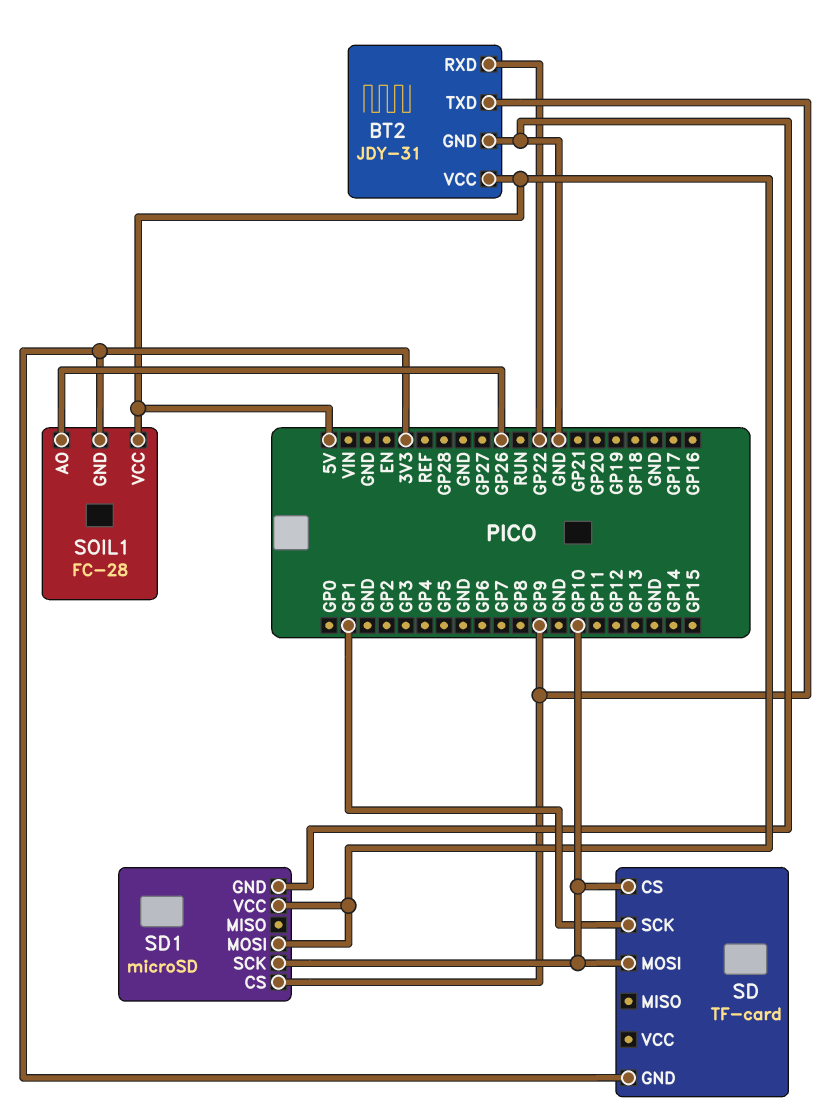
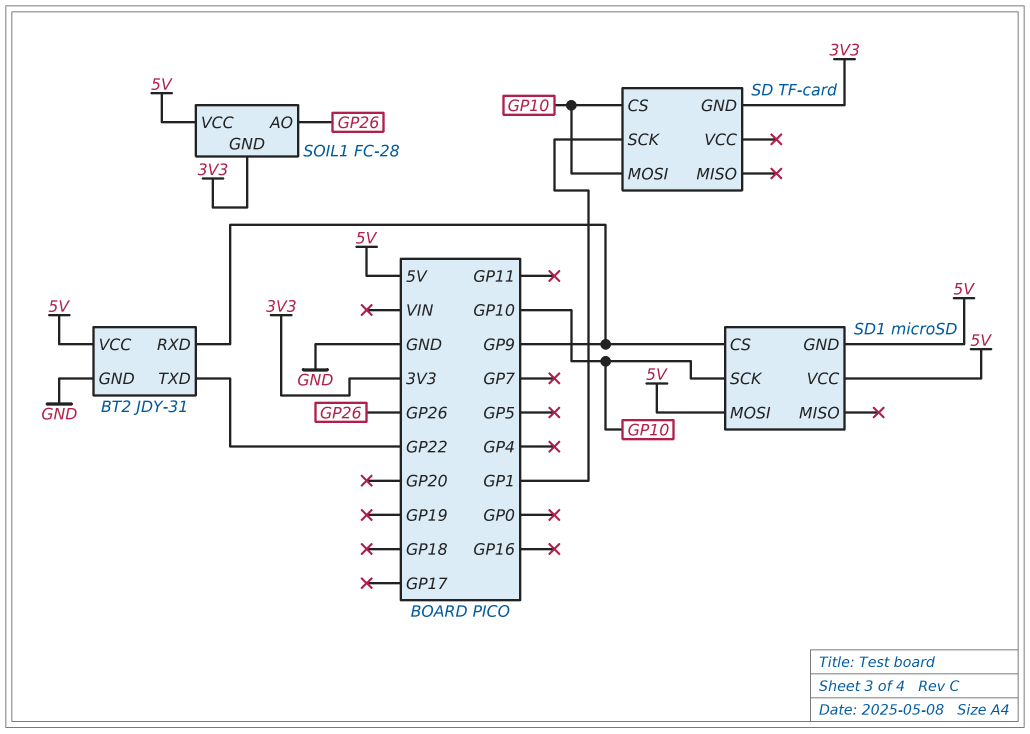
BT2 pin RXD: GP22 -> GP9
BT2 pin TXD: GP9 -> GP22
SD1 pin GND: GND -> 5V

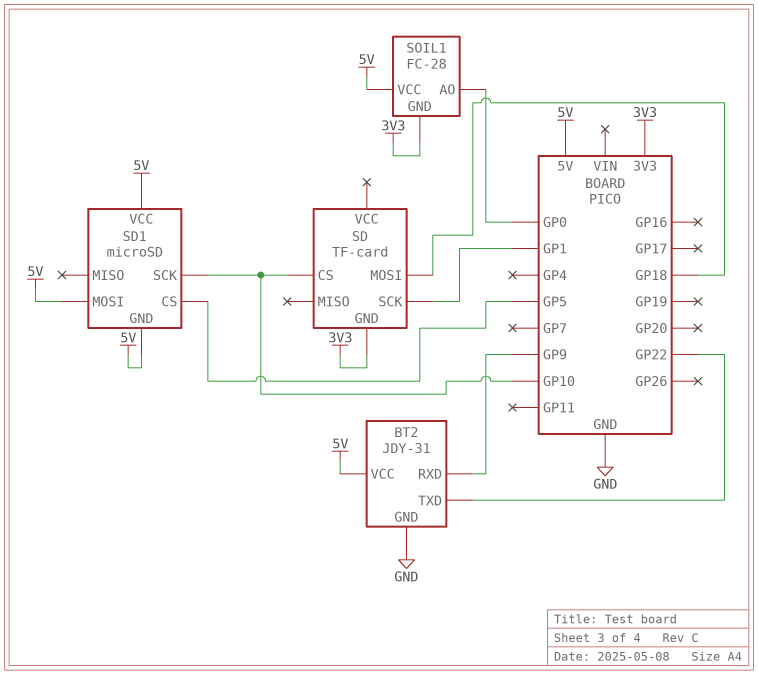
SD pin MOSI: GP10 -> GP18
SD1 pin CS: GP9 -> GP5
SOIL1 pin AO: GP26 -> GP0

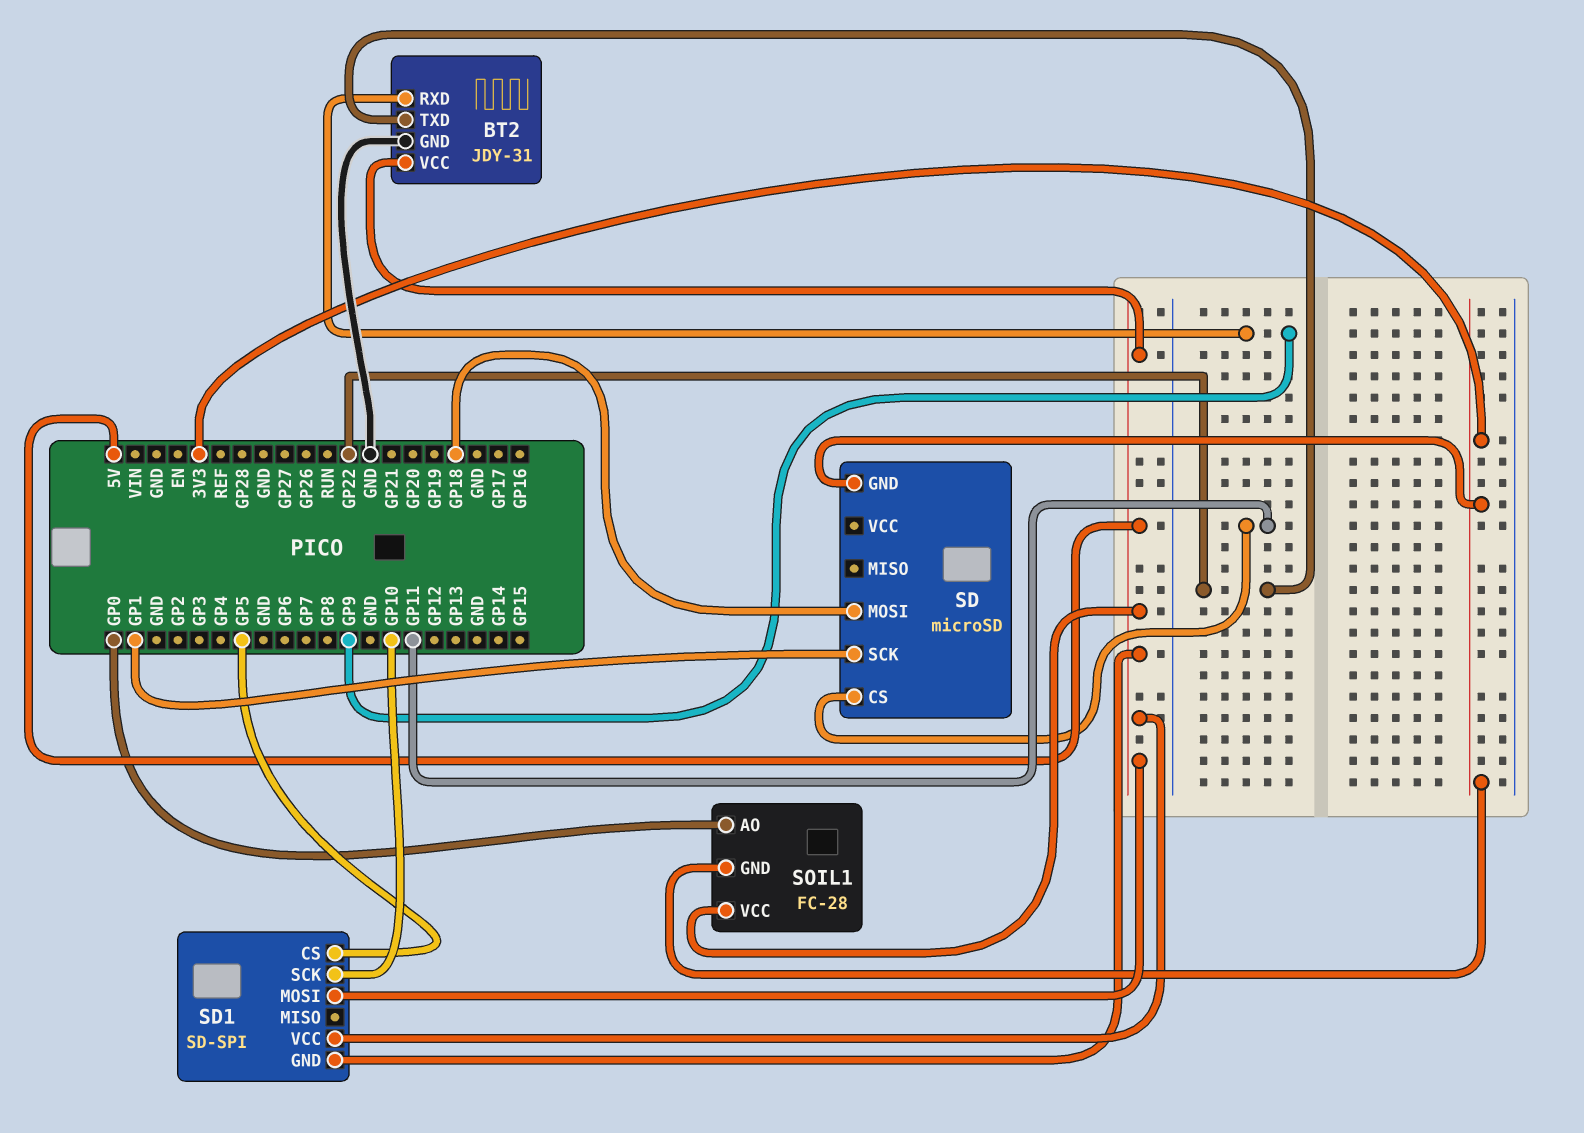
SD: TF-card -> microSD
SD pin CS: GP10 -> GP11
SD1: microSD -> SD-SPI

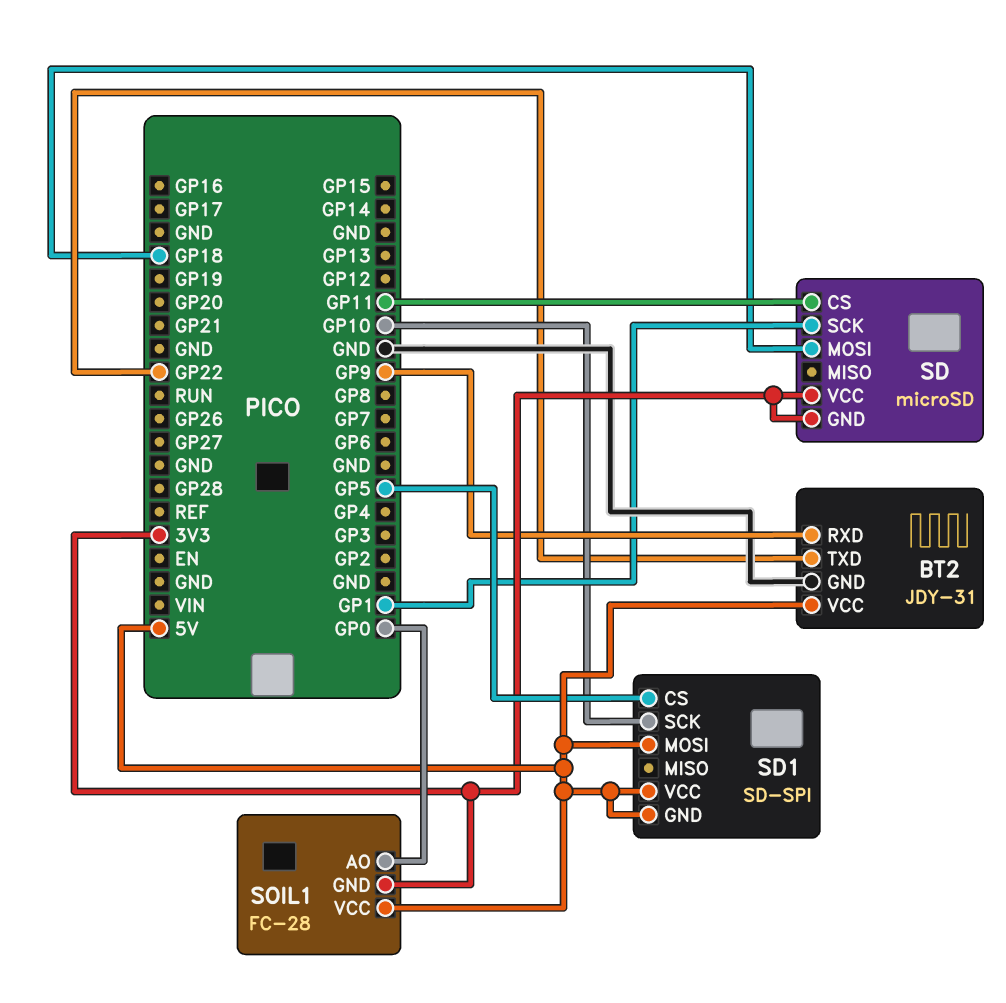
SD pin VCC: none -> 3V3

